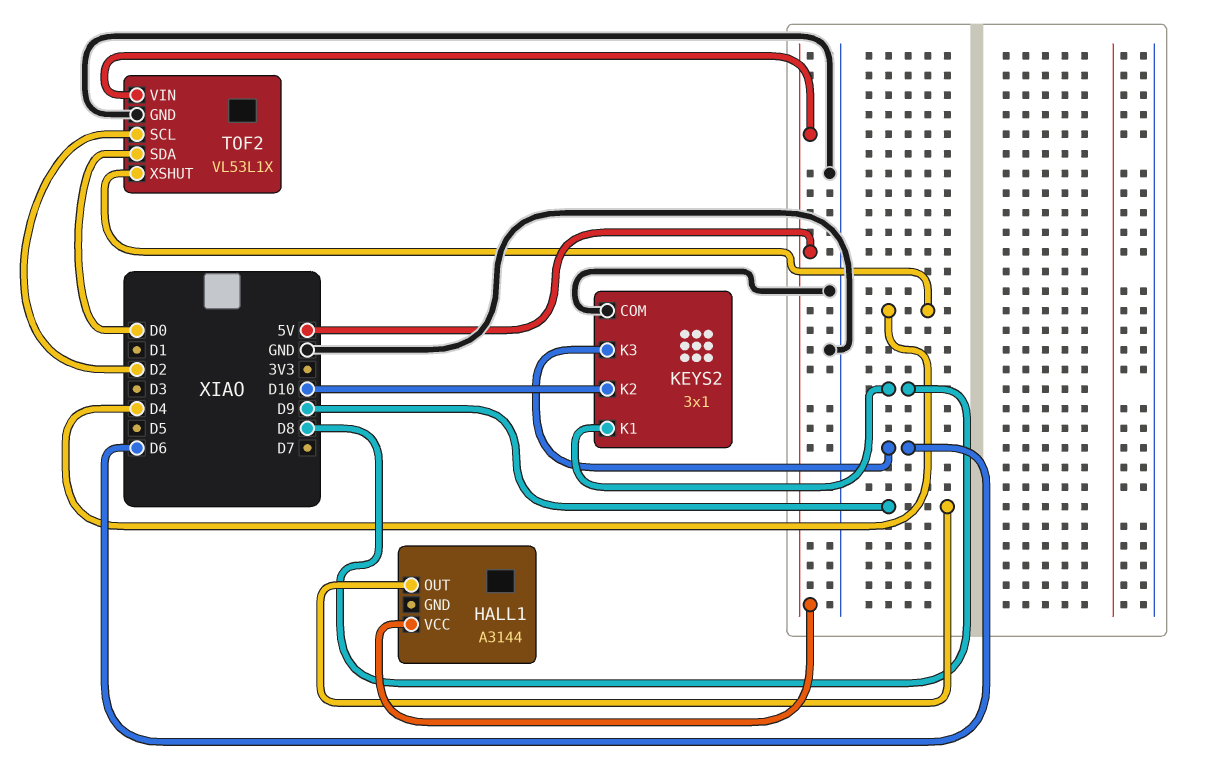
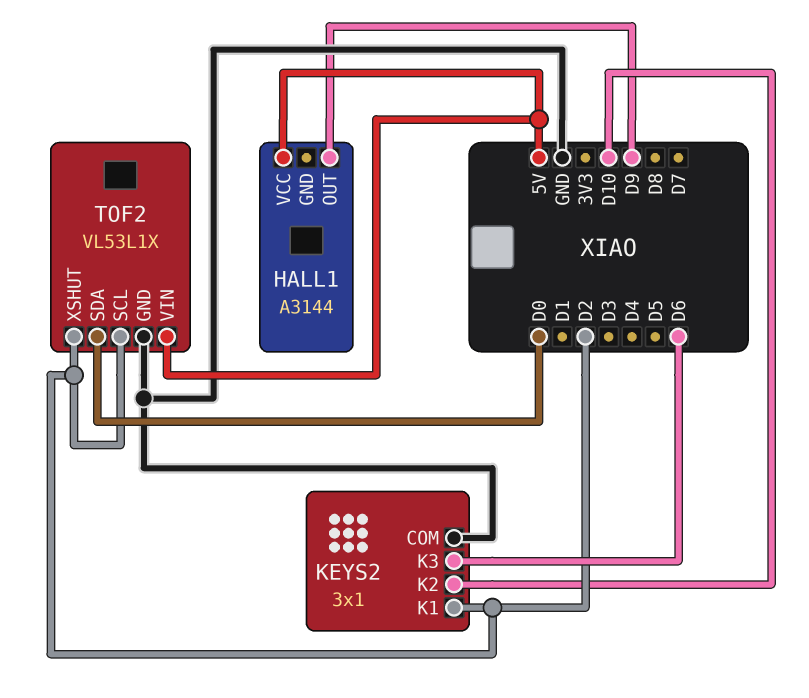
KEYS2 pin K1: D8 -> D2
TOF2 pin XSHUT: D4 -> D2

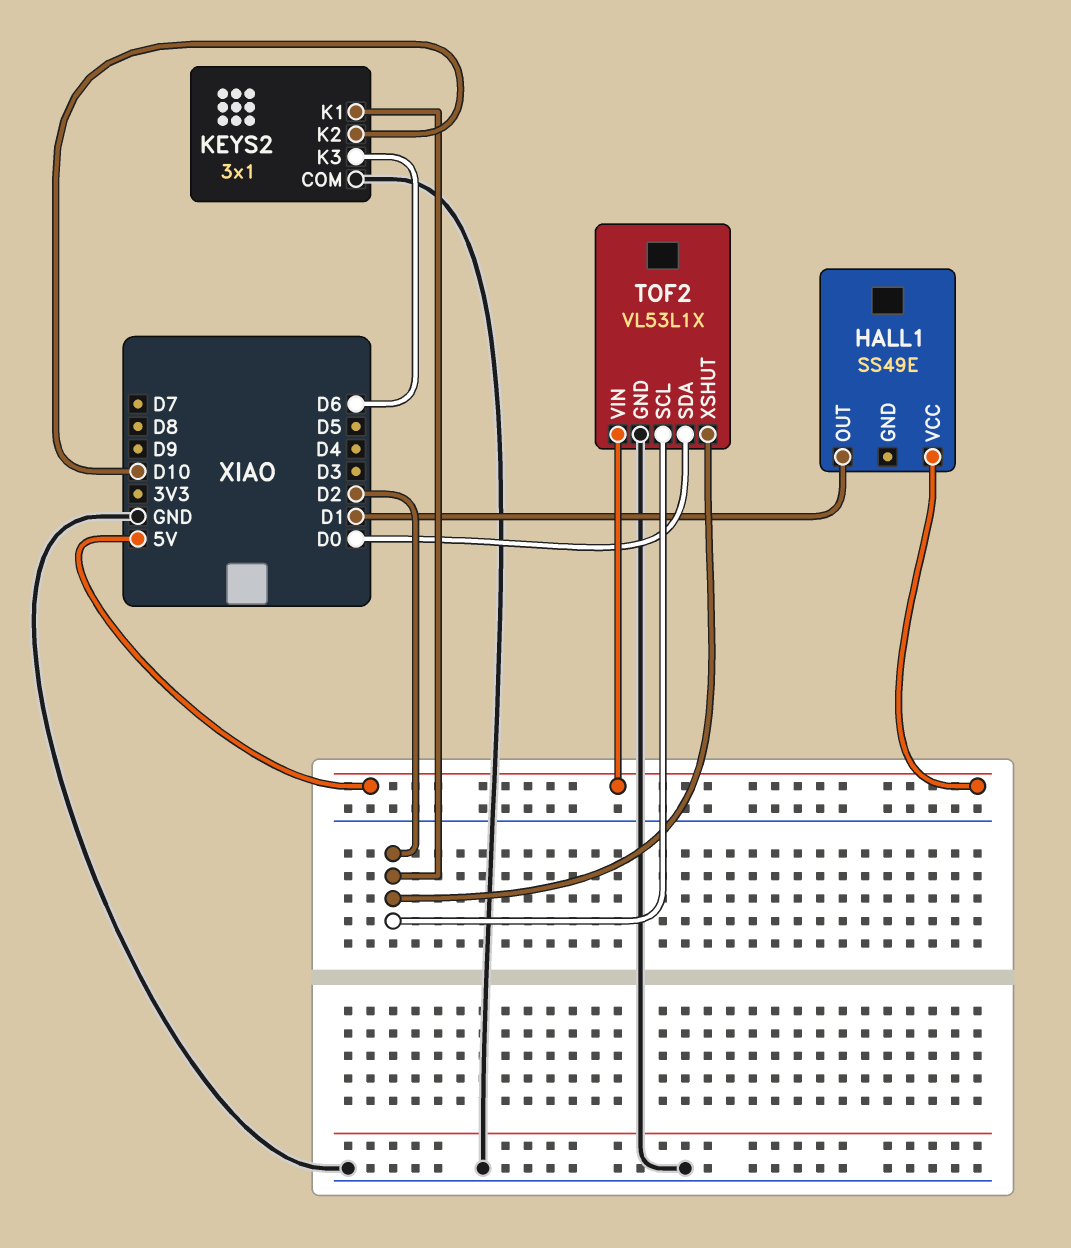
HALL1: A3144 -> SS49E
HALL1 pin OUT: D9 -> D1

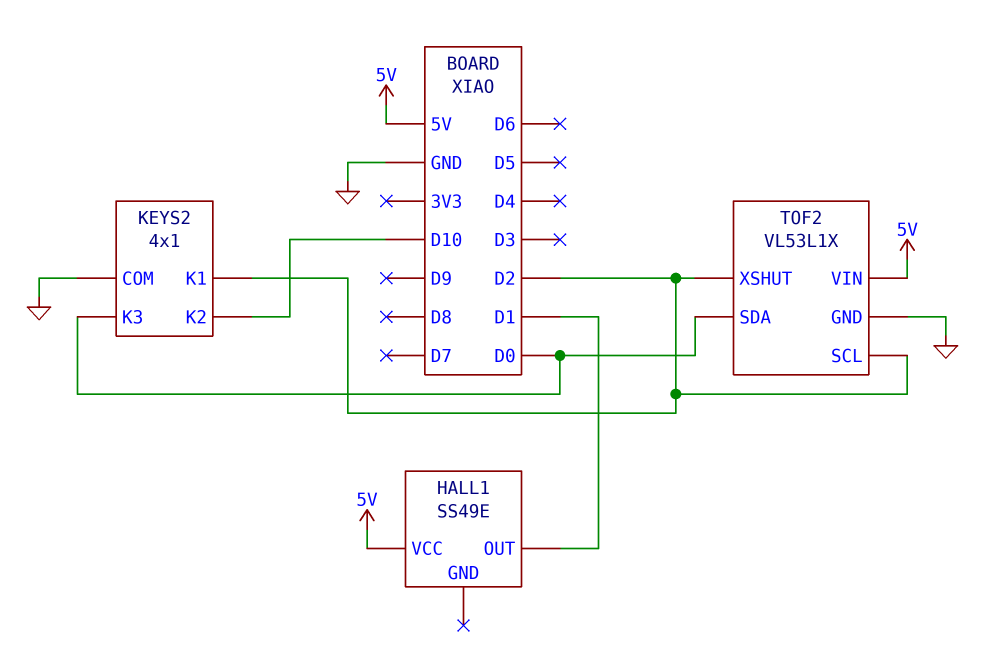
KEYS2: 3x1 -> 4x1
KEYS2 pin K3: D6 -> D0

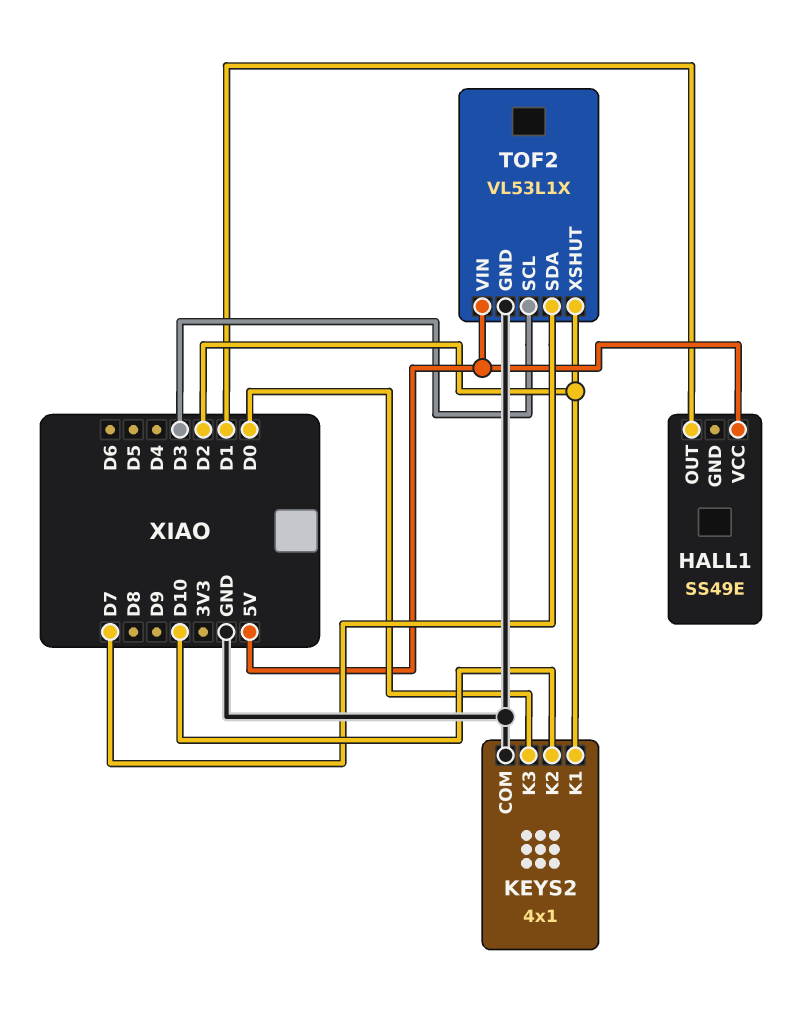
TOF2 pin SCL: D2 -> D3
TOF2 pin SDA: D0 -> D7

